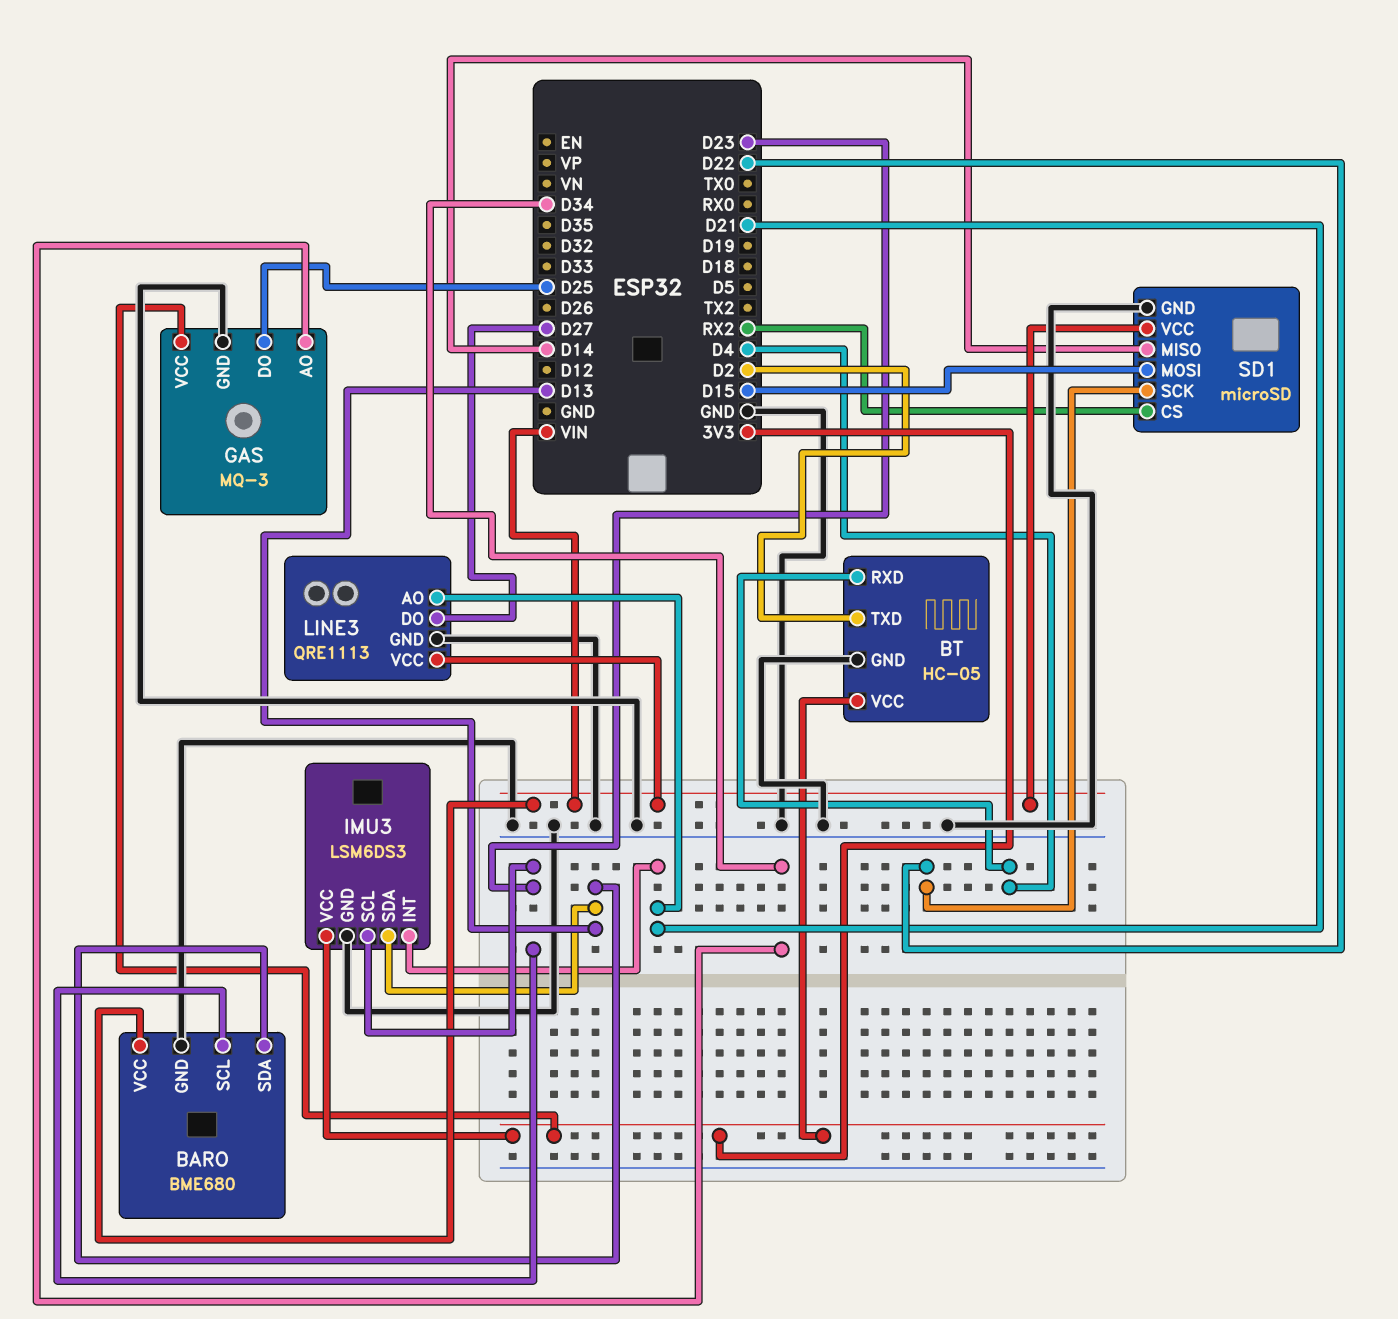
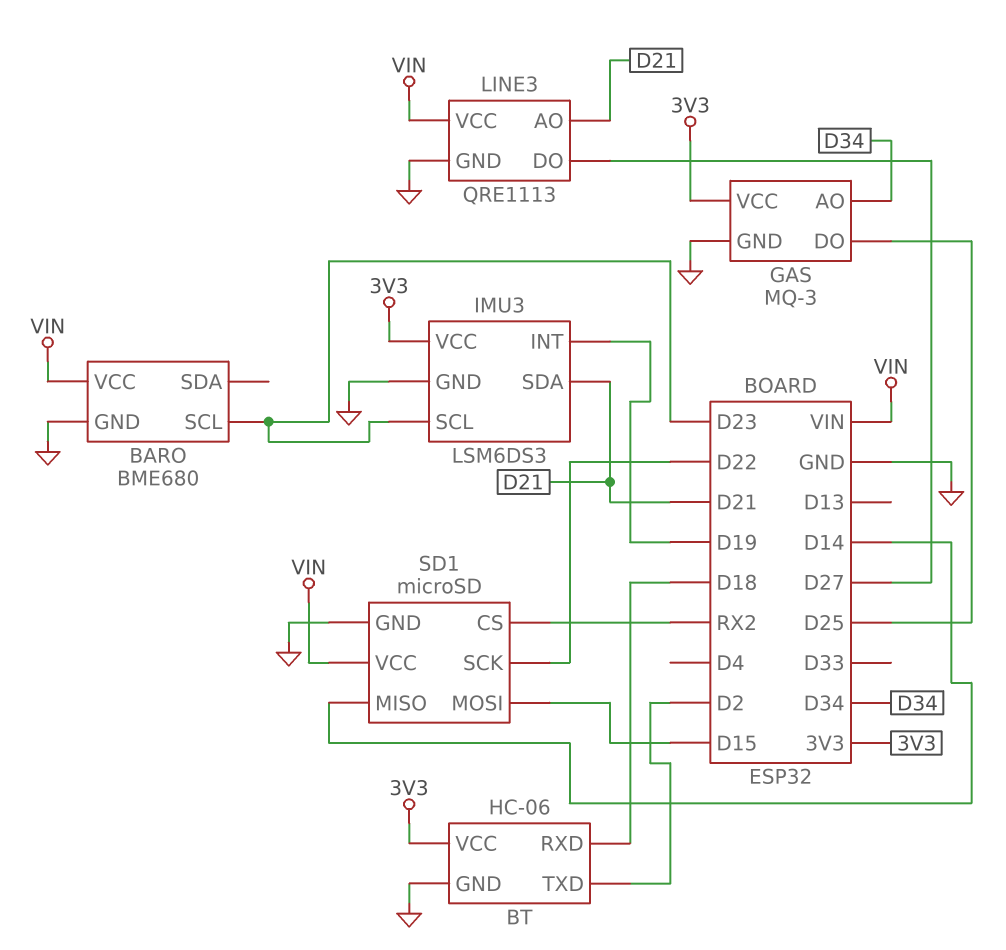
BARO pin SDA: D13 -> none
BT: HC-05 -> HC-06
BT pin RXD: D4 -> D18
IMU3 pin INT: D21 -> D19
IMU3 pin SDA: D13 -> D21

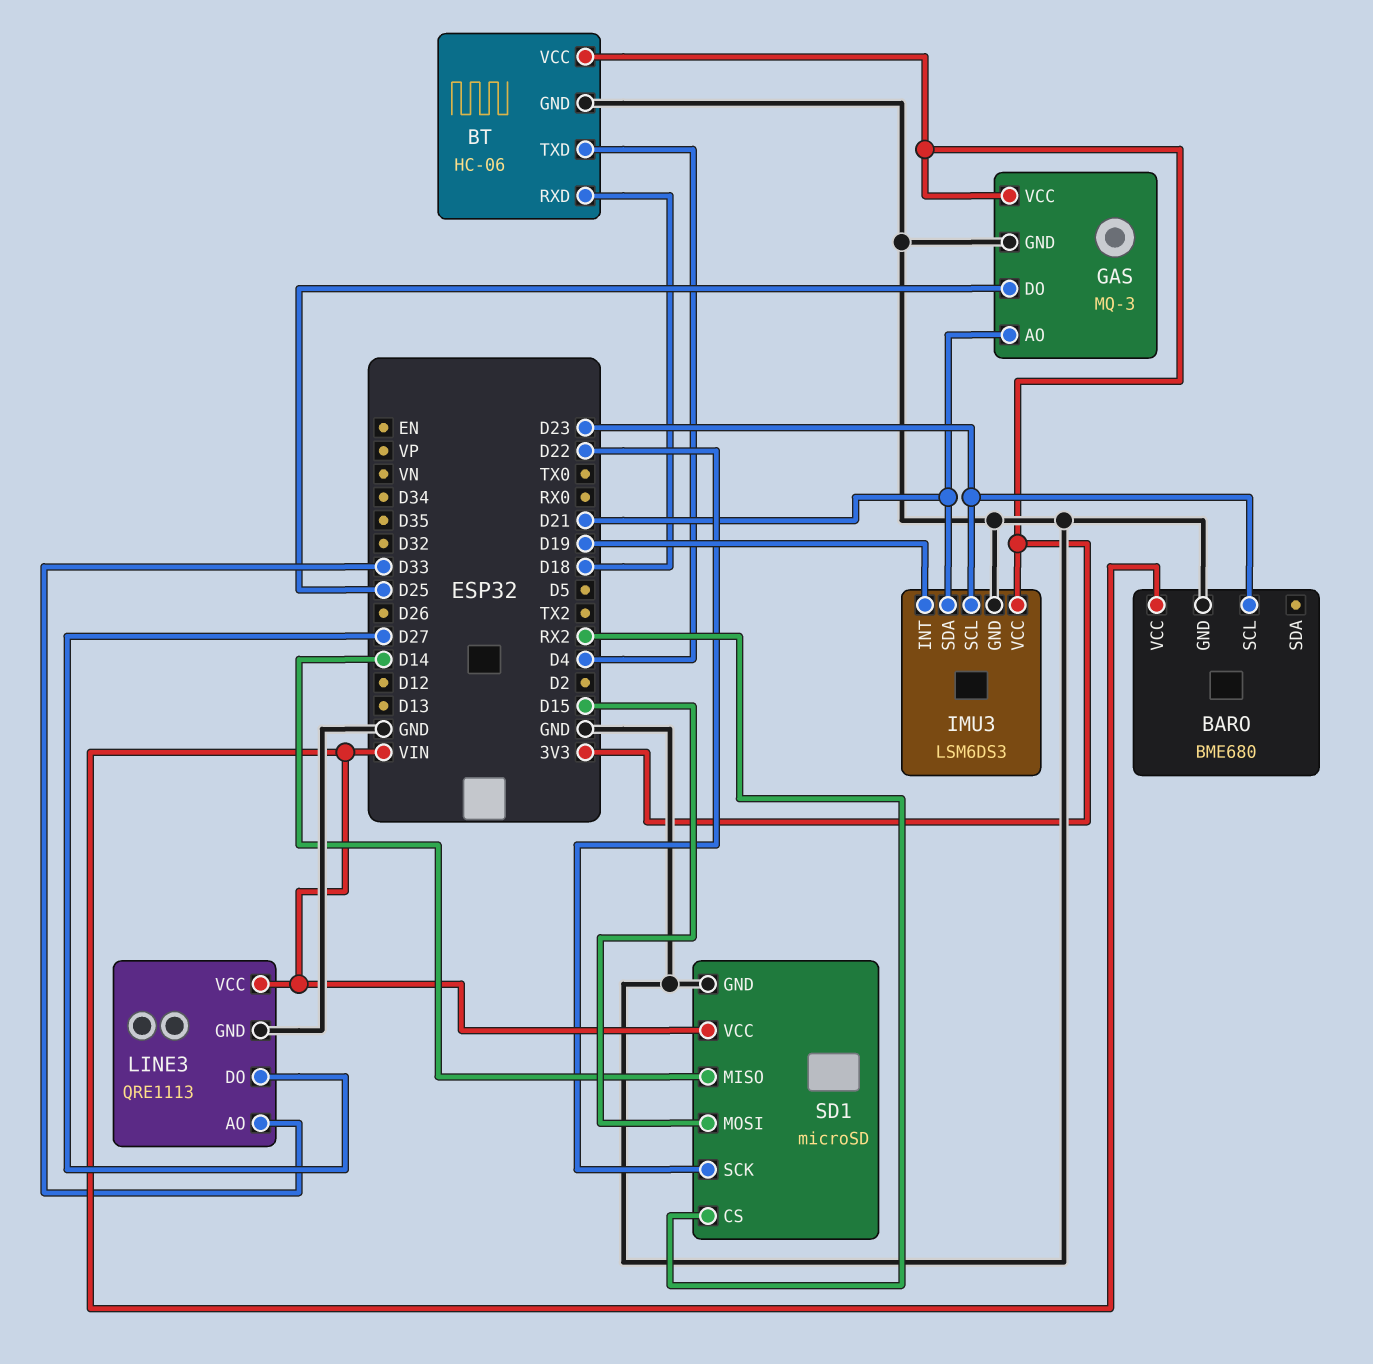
BT pin TXD: D2 -> D4
GAS pin AO: D34 -> D21
LINE3 pin AO: D21 -> D33

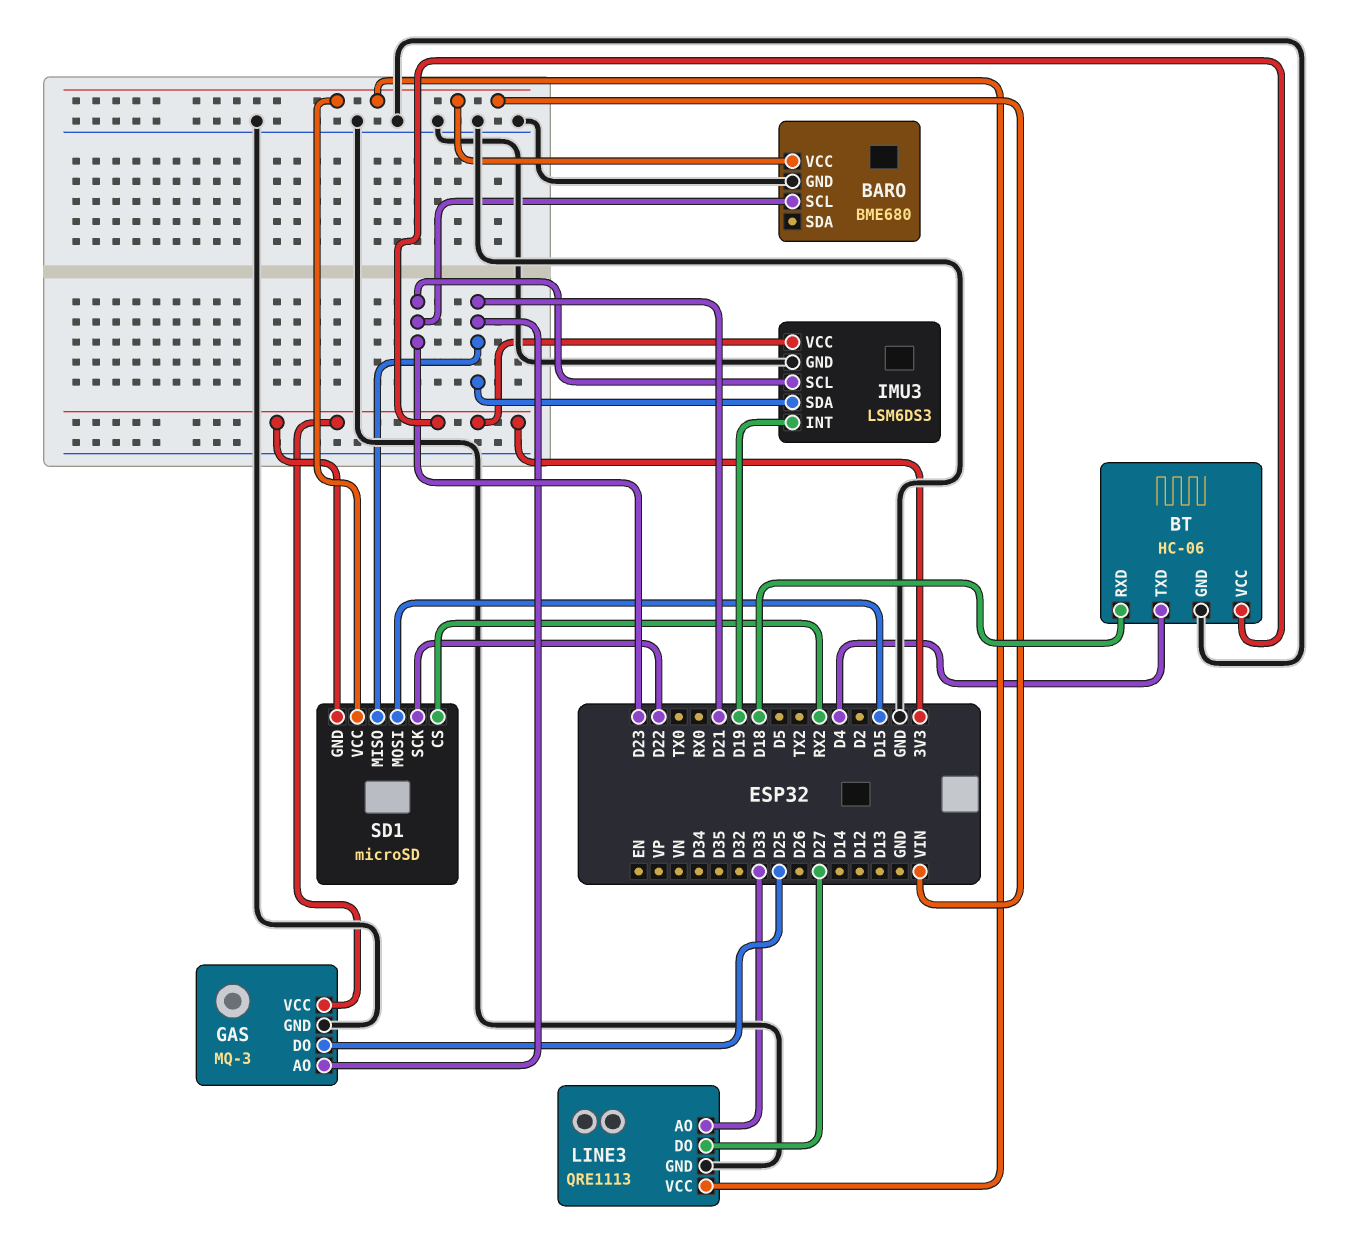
SD1 pin GND: GND -> 3V3
SD1 pin MISO: D14 -> D21

